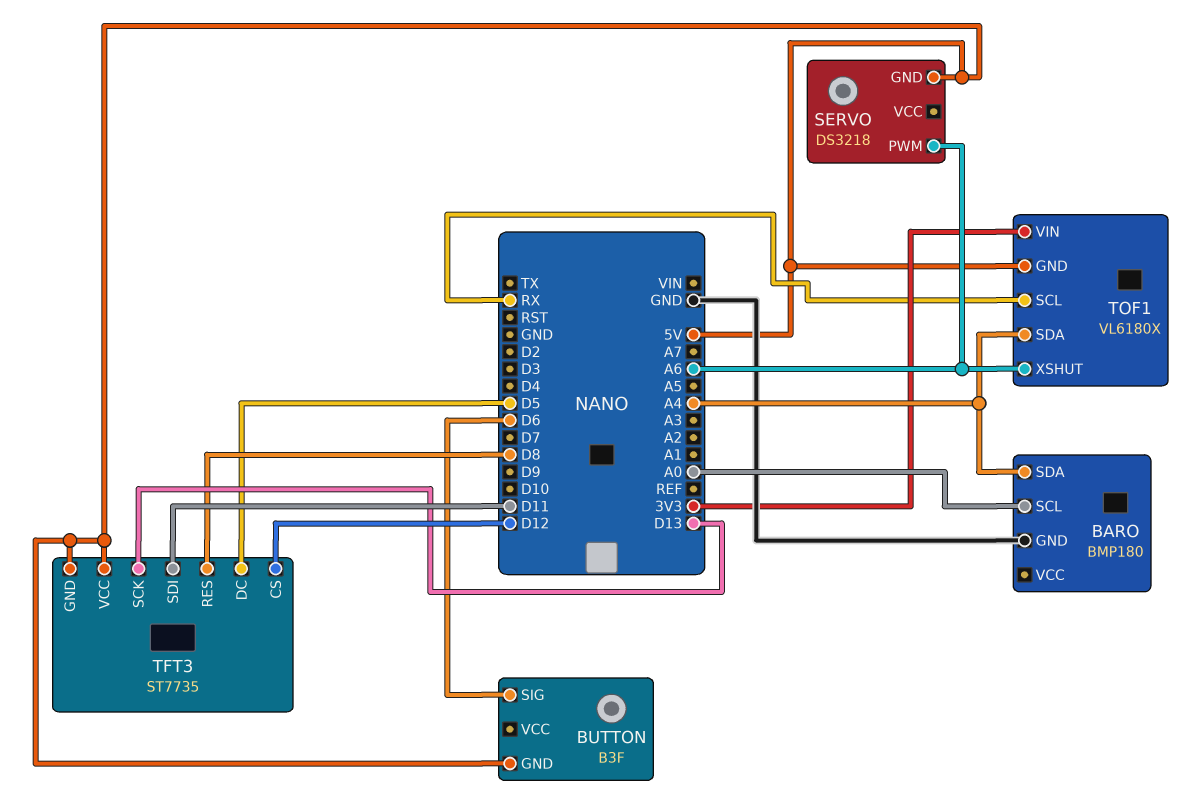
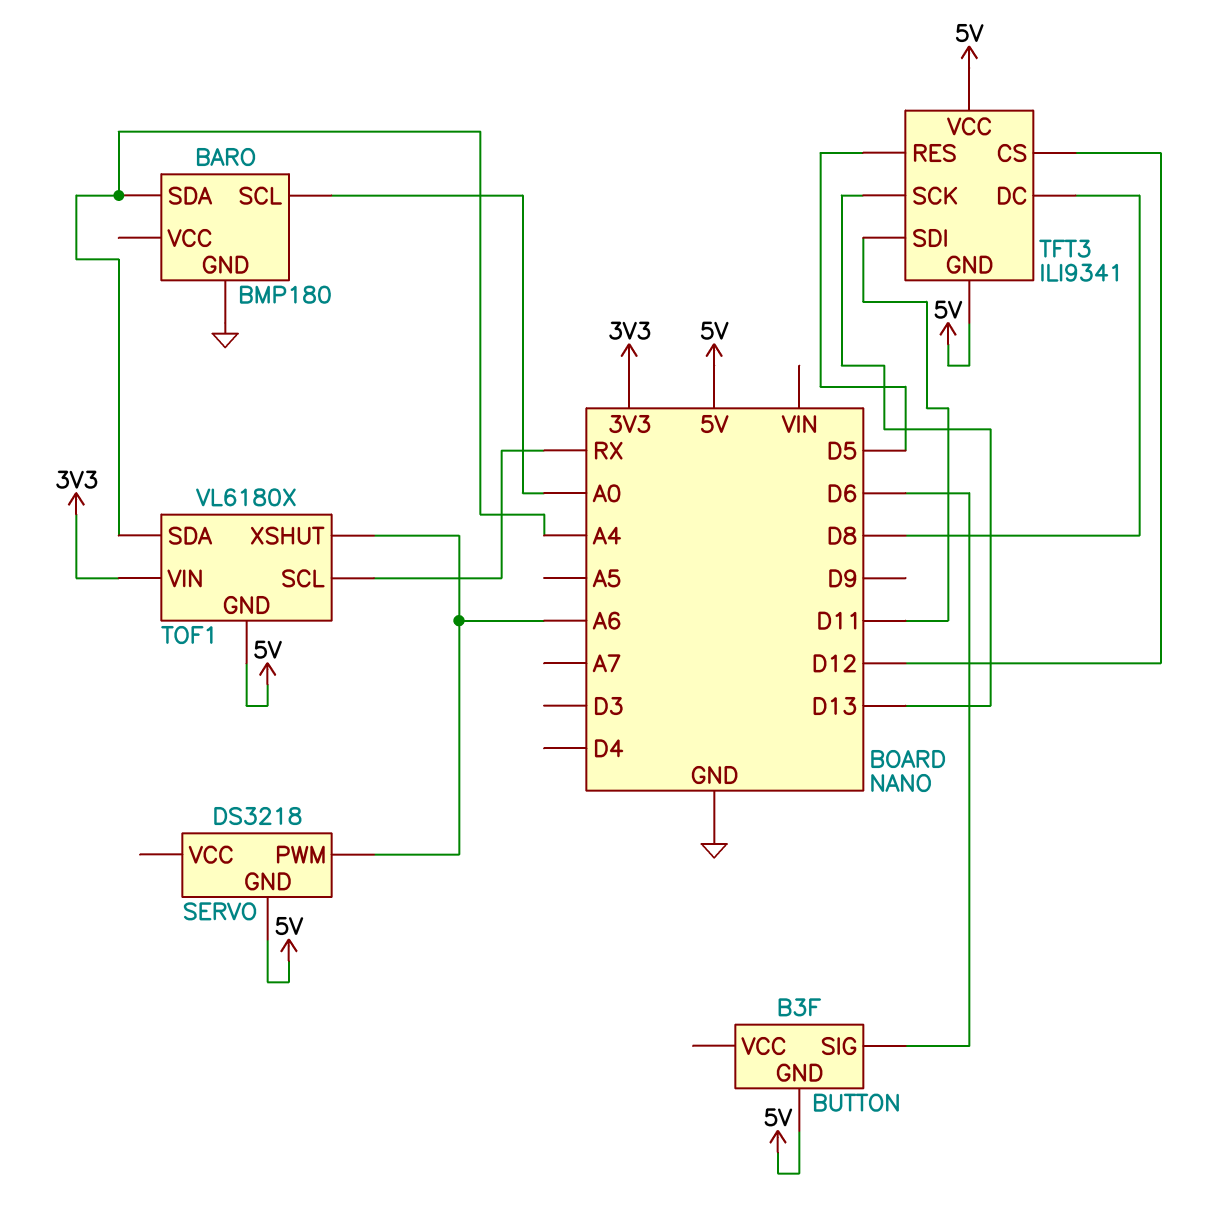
TFT3: ST7735 -> ILI9341
TFT3 pin DC: D5 -> D8
TFT3 pin RES: D8 -> D5

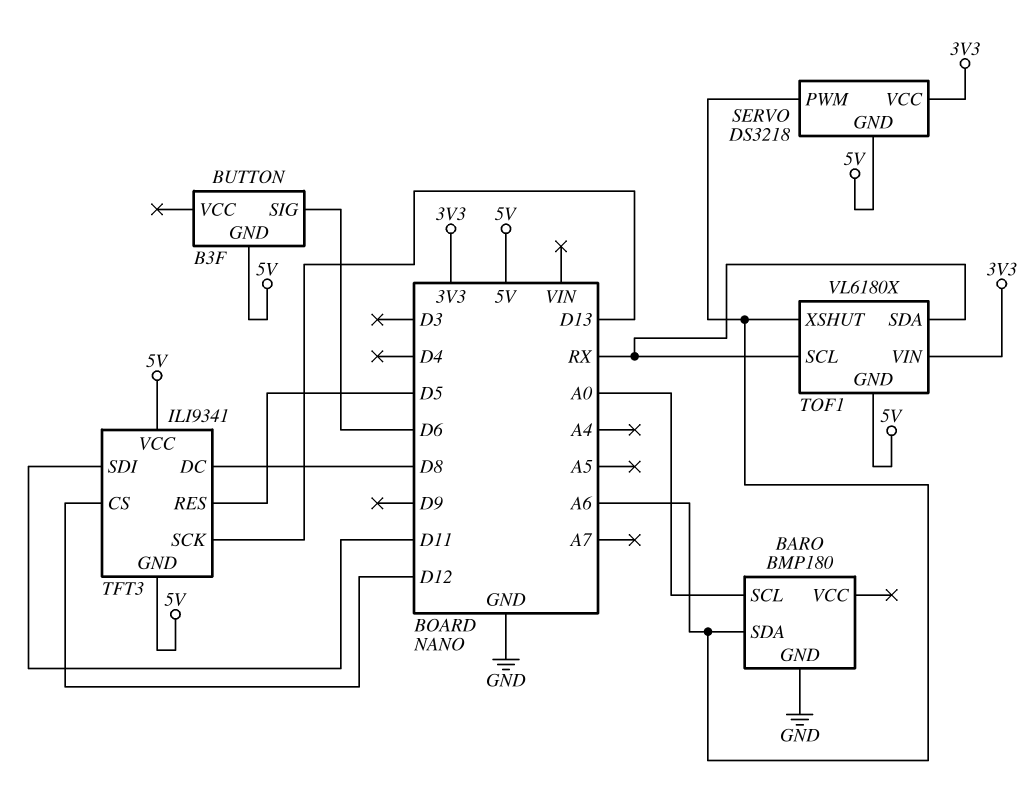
BARO pin SDA: A4 -> A6
SERVO pin VCC: none -> 3V3
TOF1 pin SDA: A4 -> RX

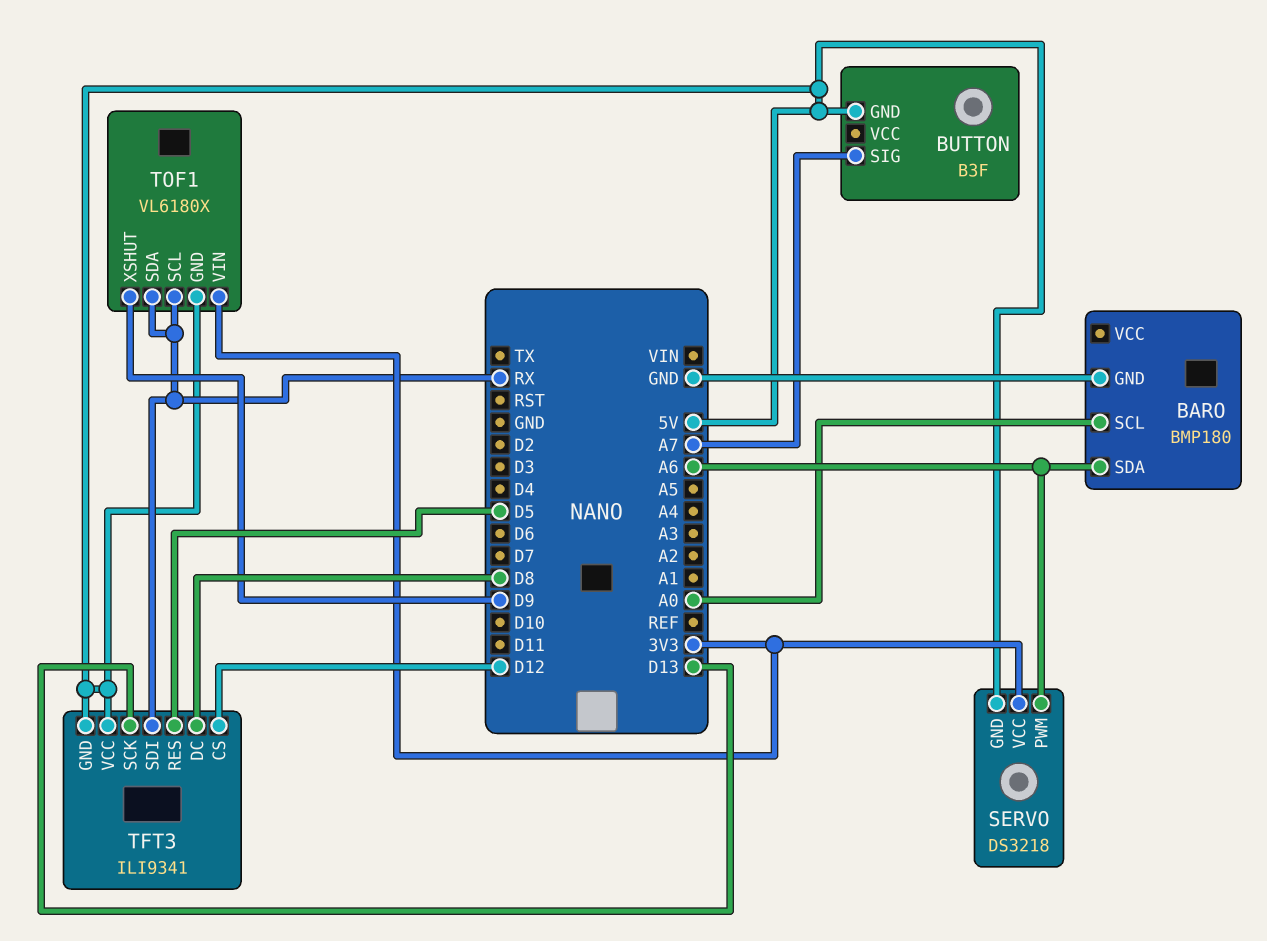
BUTTON pin SIG: D6 -> A7
TFT3 pin SDI: D11 -> RX
TOF1 pin XSHUT: A6 -> D9

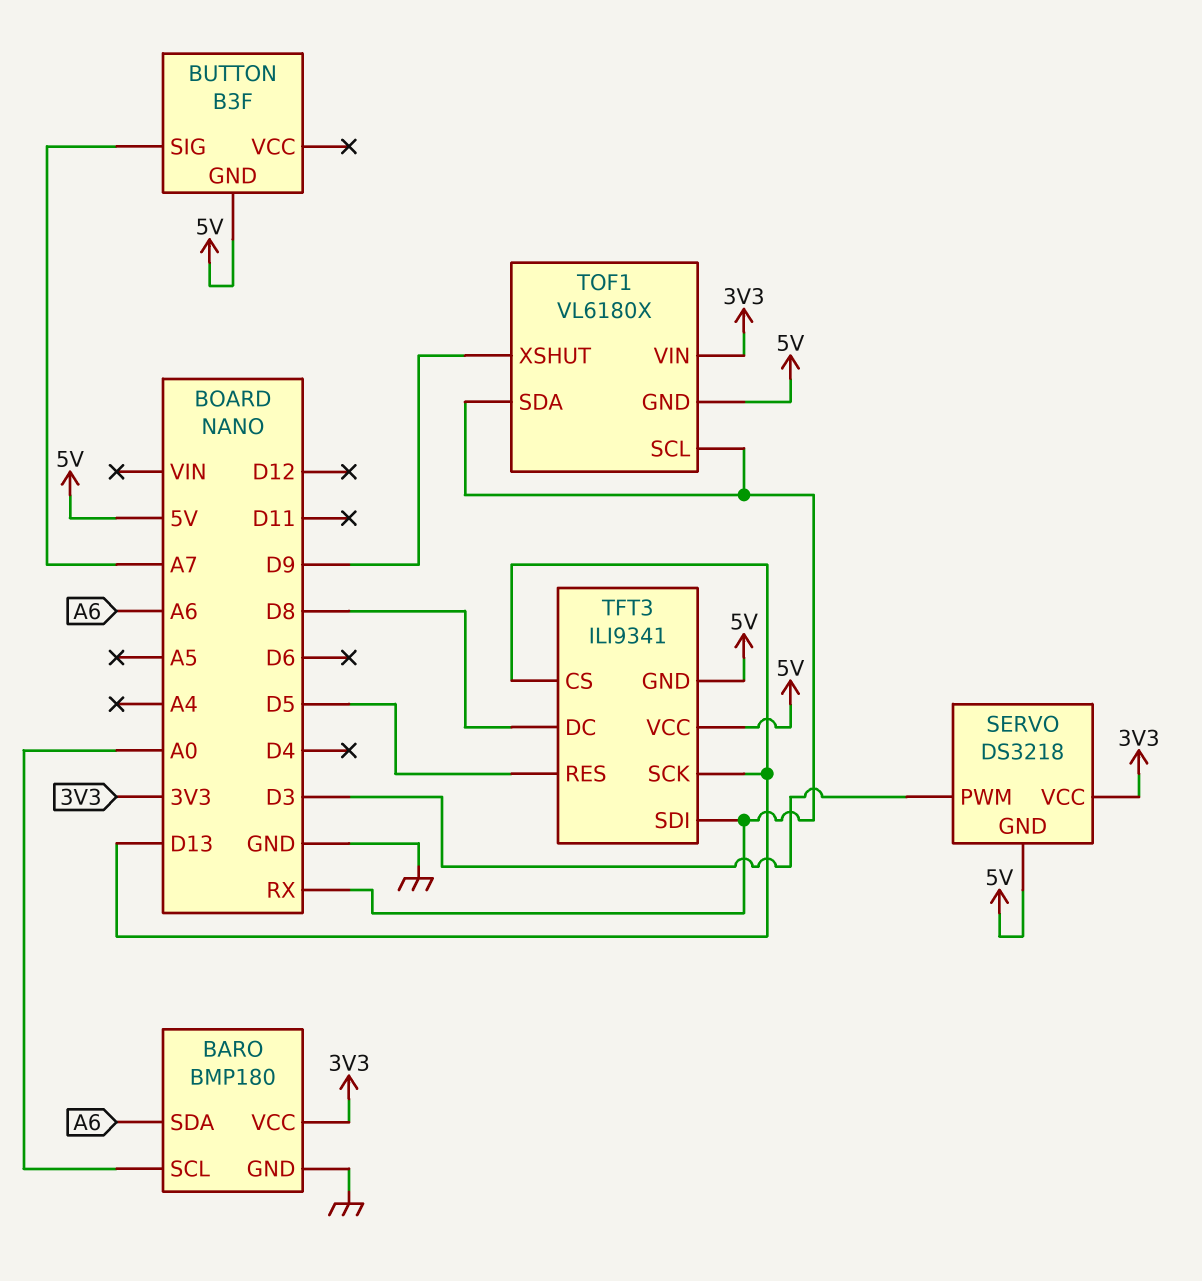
BARO pin VCC: none -> 3V3
SERVO pin PWM: A6 -> D3
TFT3 pin CS: D12 -> D13

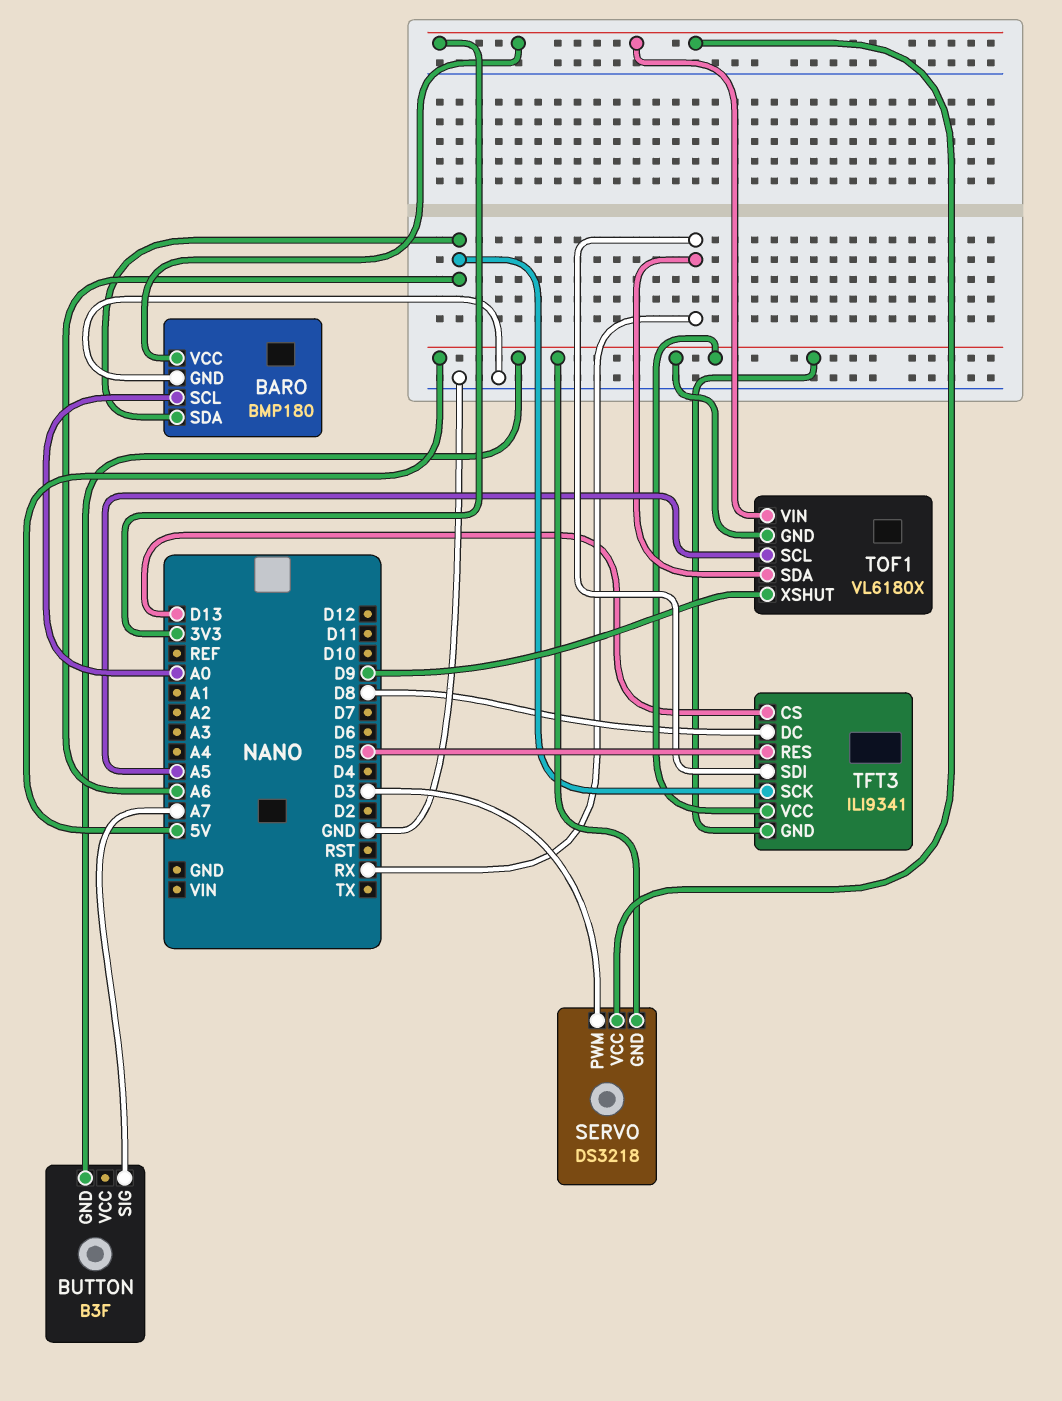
TFT3 pin SCK: D13 -> A6
TOF1 pin SCL: RX -> A5

